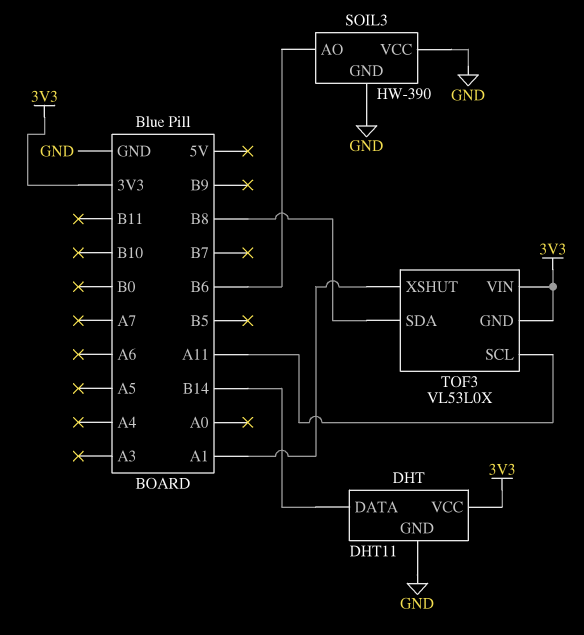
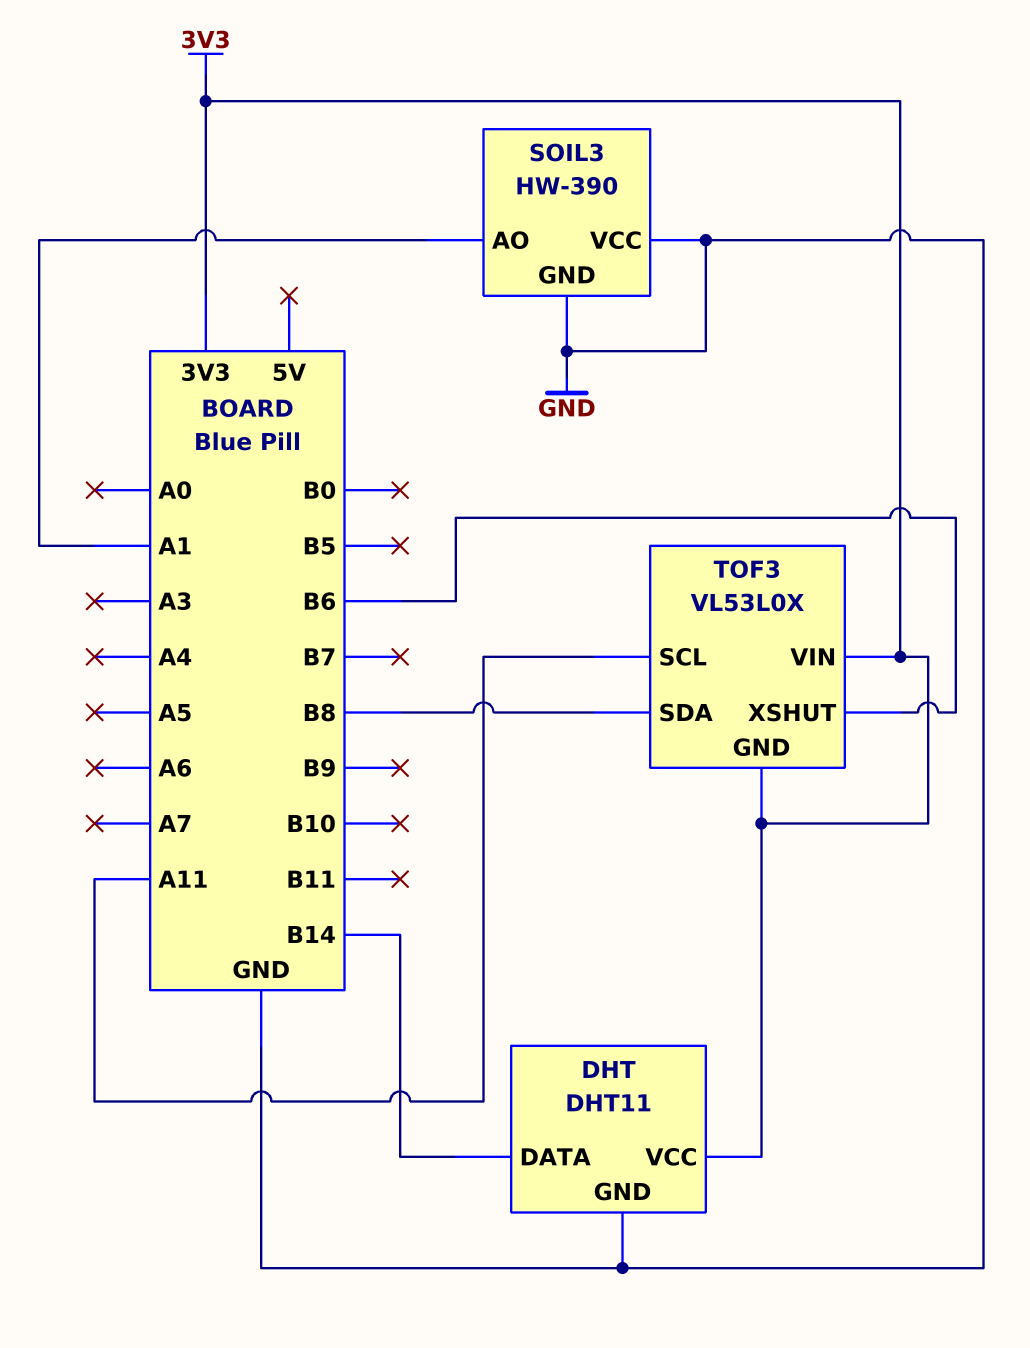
SOIL3 pin AO: B6 -> A1
TOF3 pin XSHUT: A1 -> B6

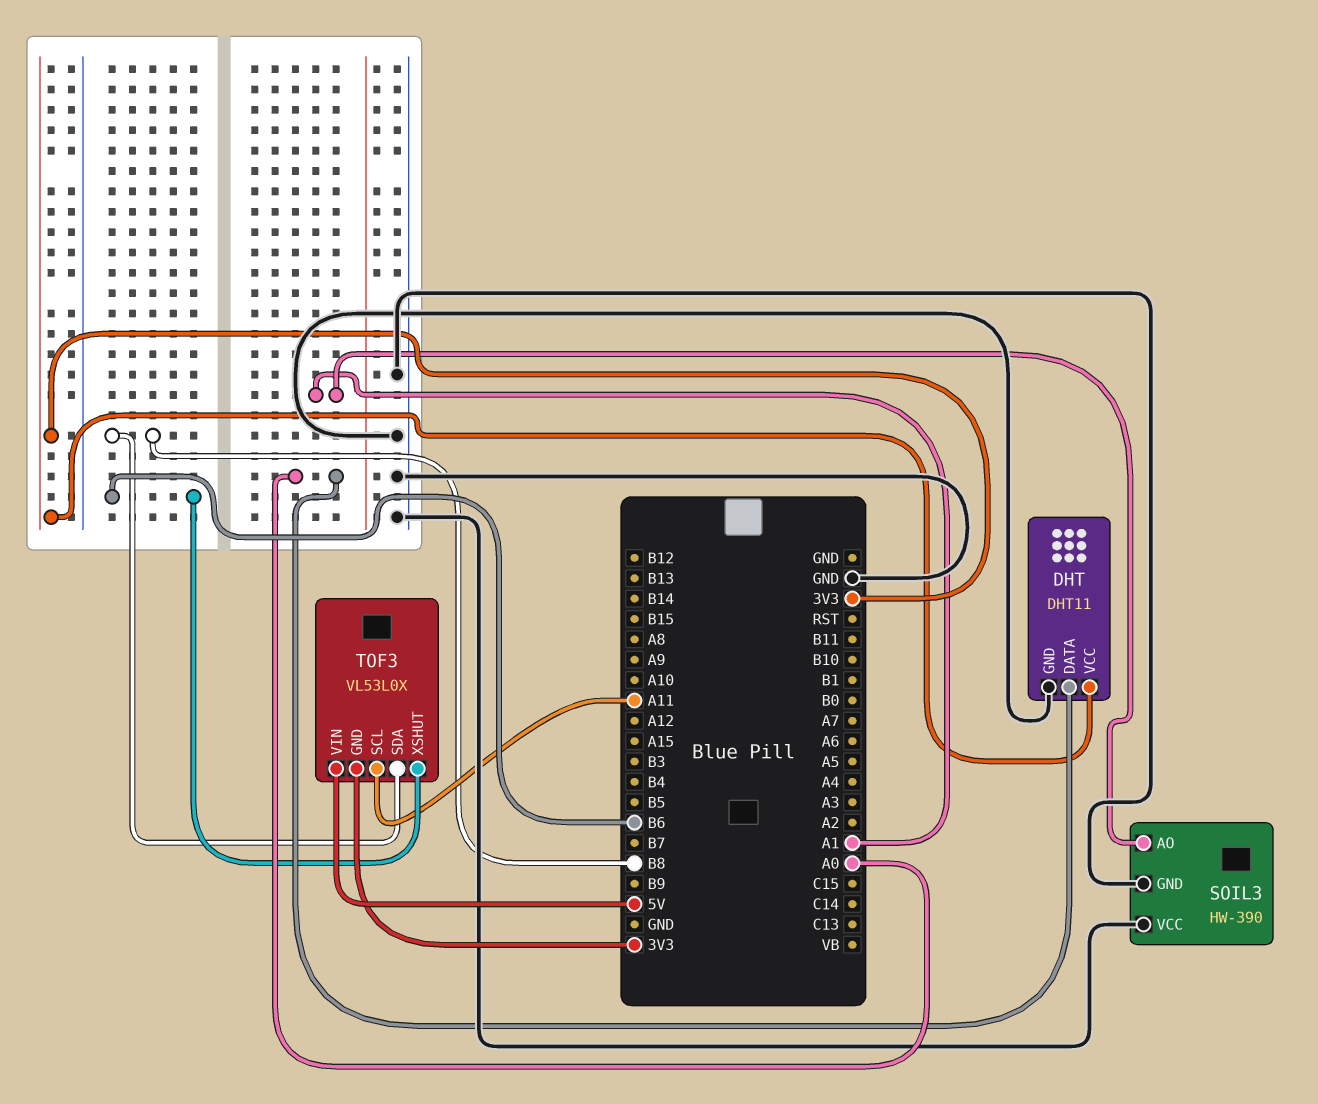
DHT pin DATA: B14 -> A0
TOF3 pin VIN: 3V3 -> 5V

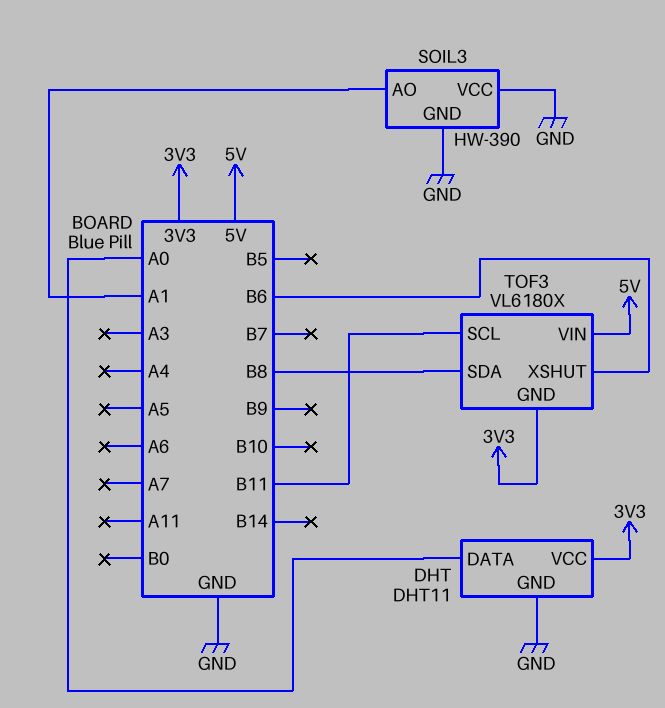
TOF3: VL53L0X -> VL6180X
TOF3 pin SCL: A11 -> B11

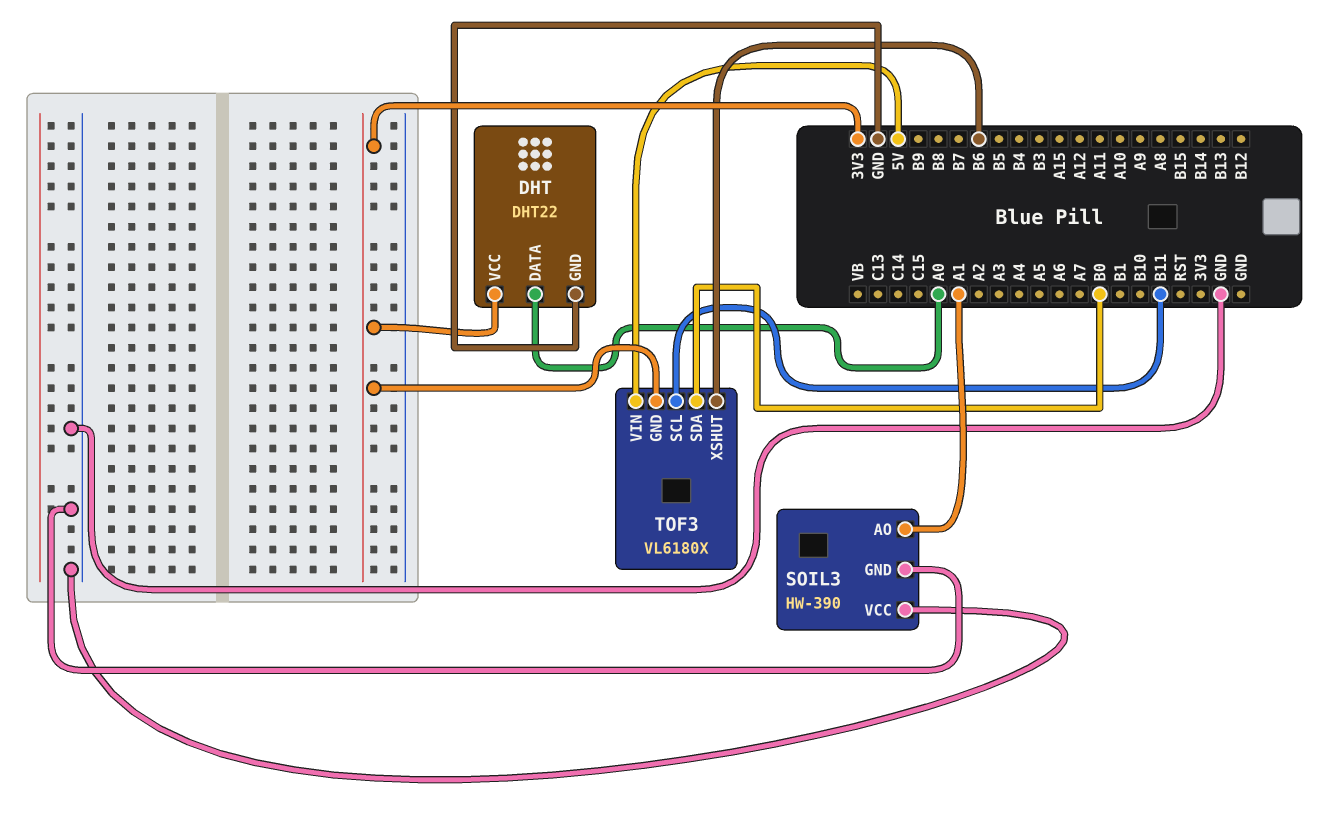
DHT: DHT11 -> DHT22
TOF3 pin SDA: B8 -> B0

